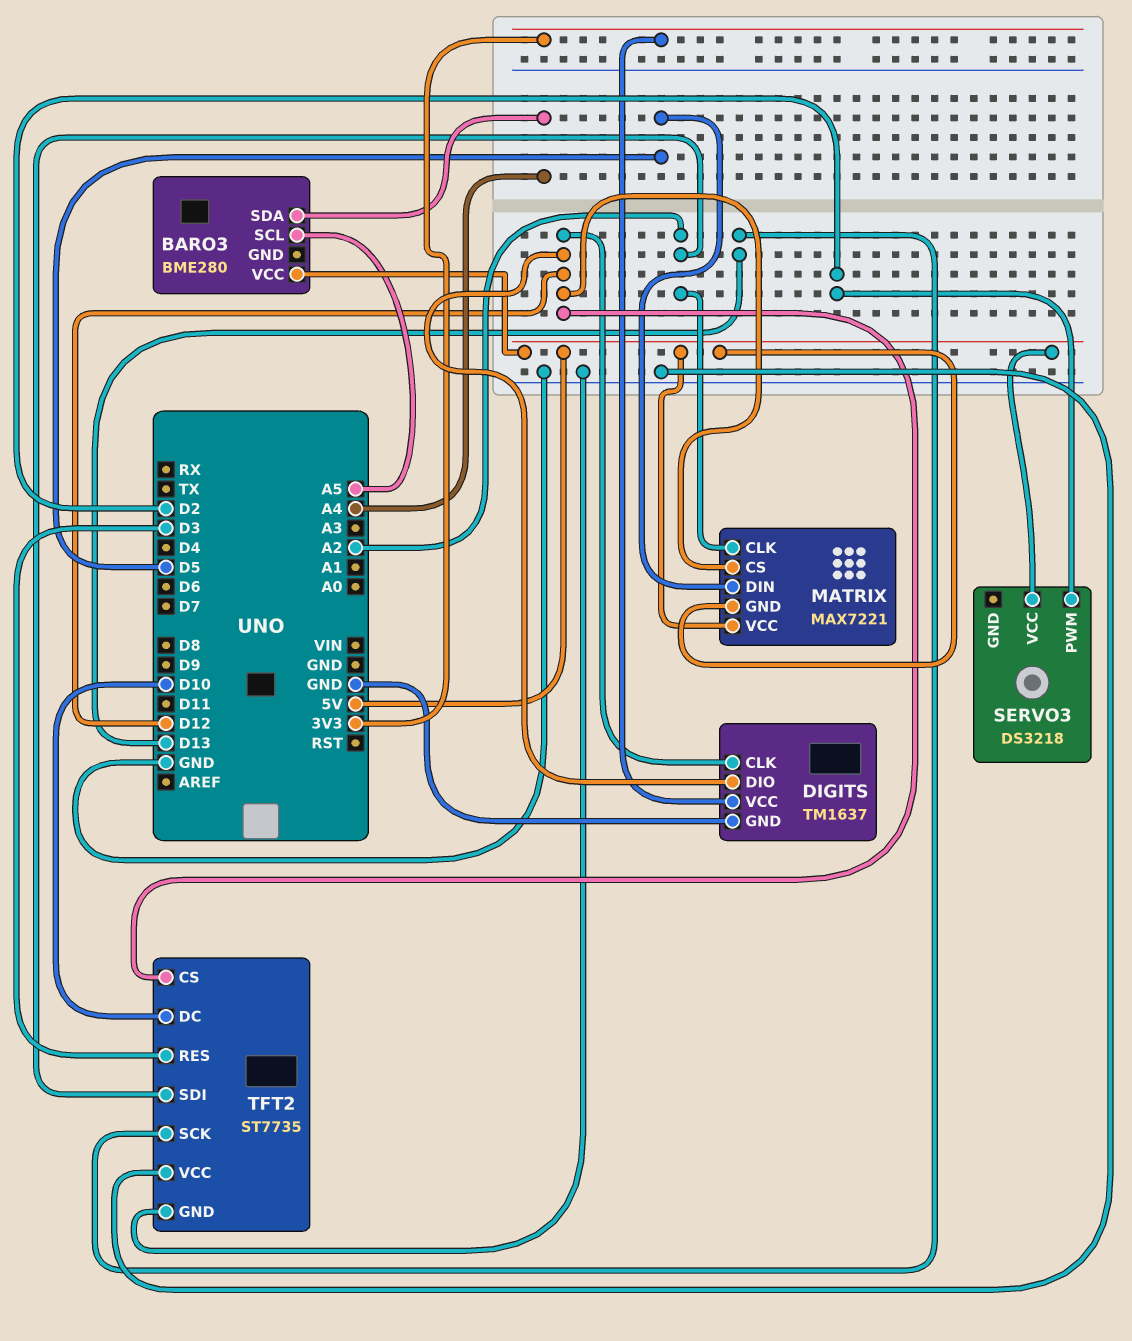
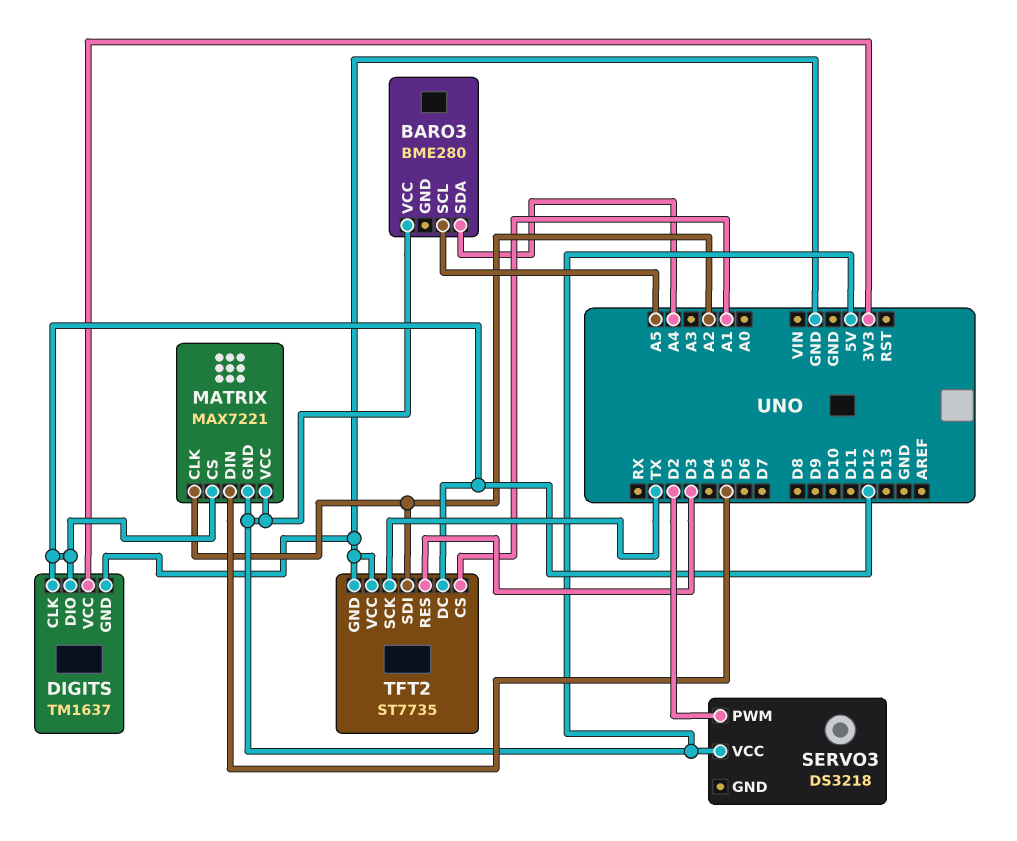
TFT2 pin CS: D12 -> A1
TFT2 pin DC: D10 -> D12
TFT2 pin SCK: D13 -> TX

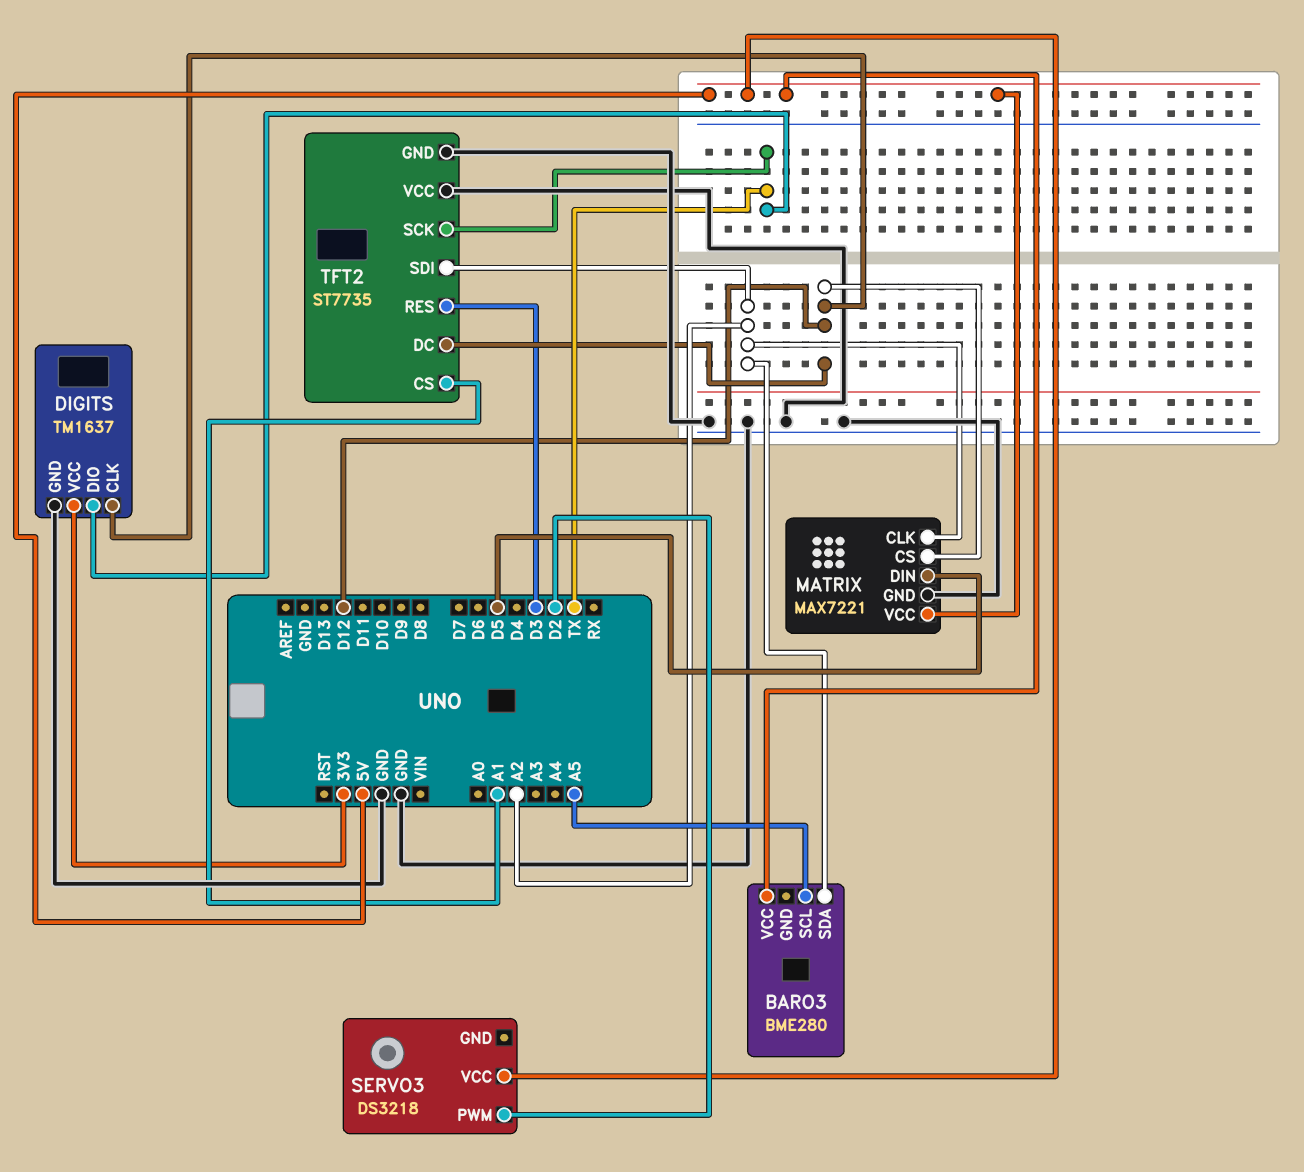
BARO3 pin SDA: A4 -> A2
DIGITS pin DIO: D12 -> TX
MATRIX pin GND: 5V -> GND

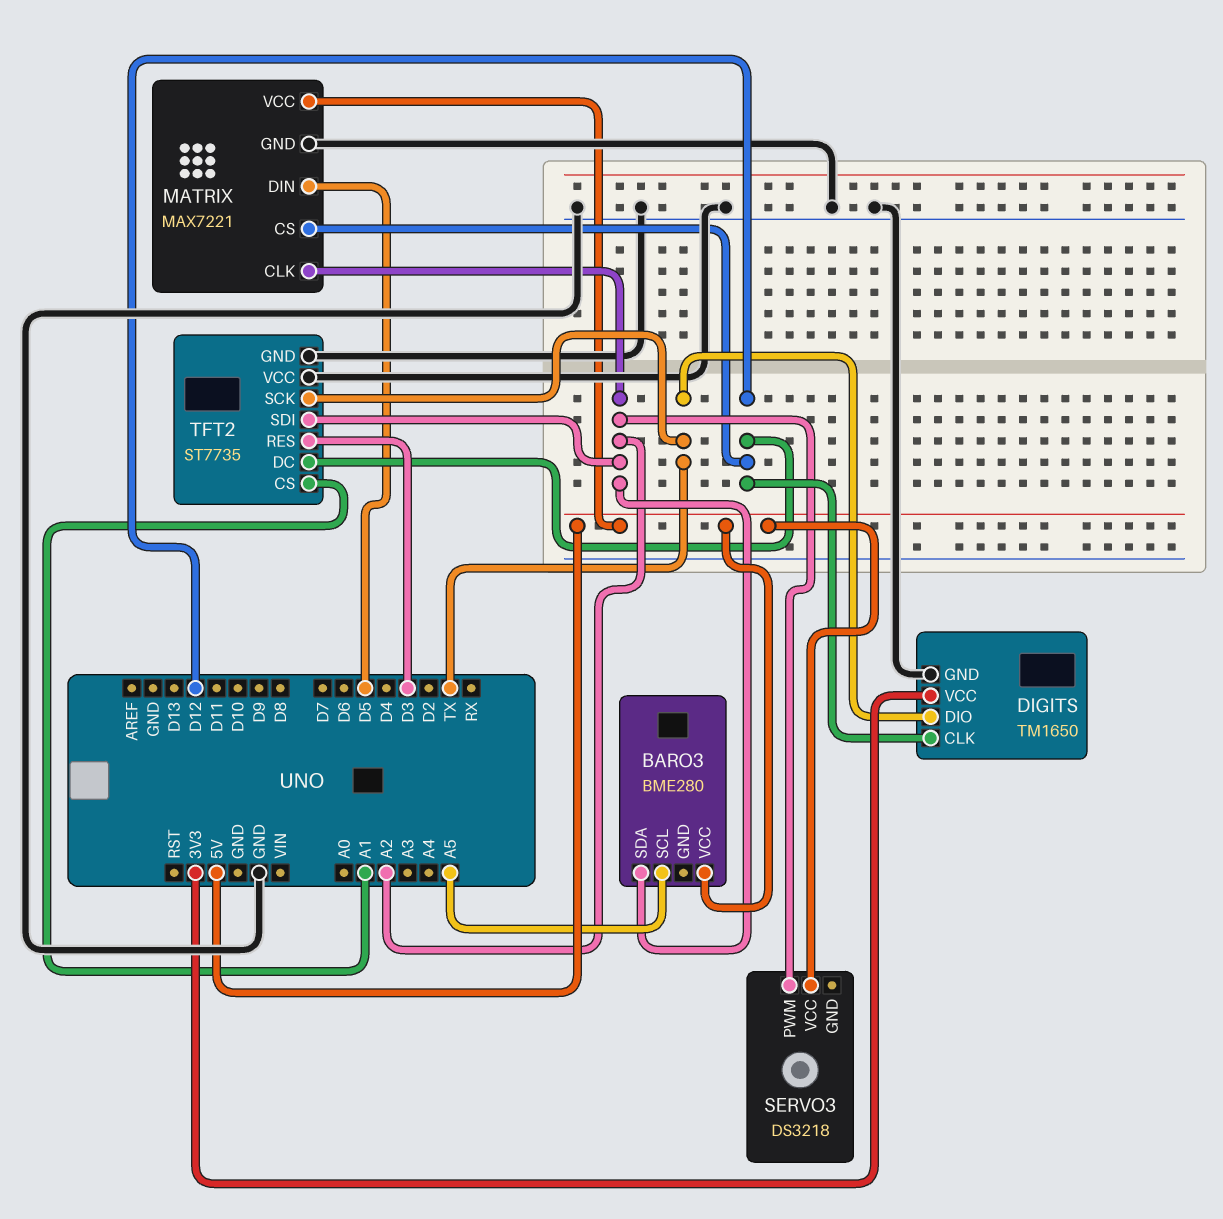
DIGITS: TM1637 -> TM1650
SERVO3 pin PWM: D2 -> A2

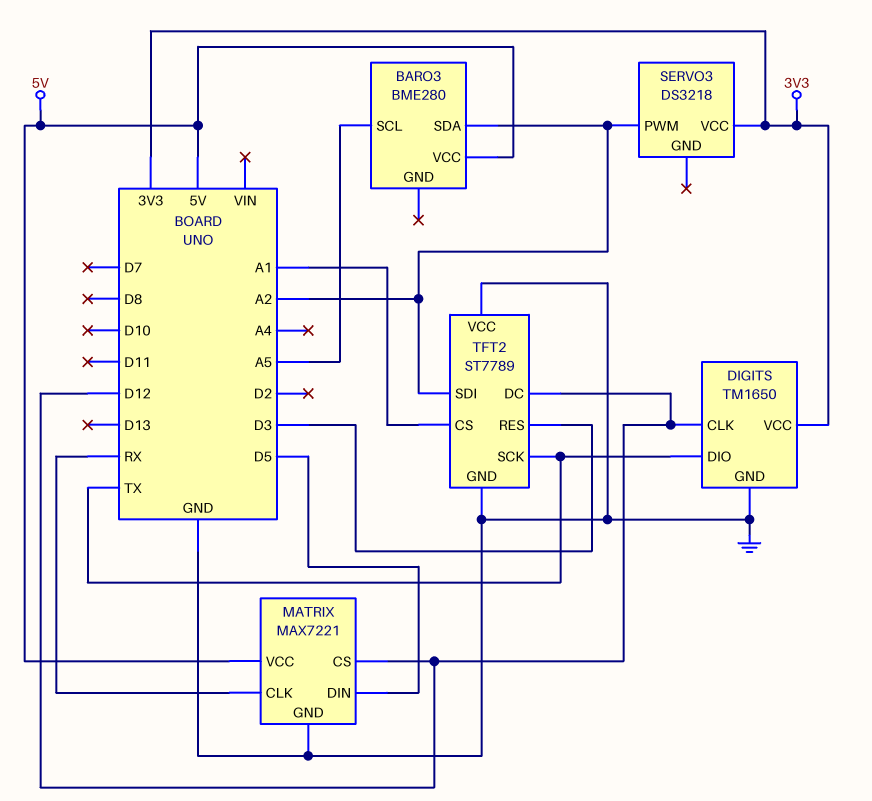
MATRIX pin CLK: A2 -> RX
SERVO3 pin VCC: 5V -> 3V3
TFT2: ST7735 -> ST7789

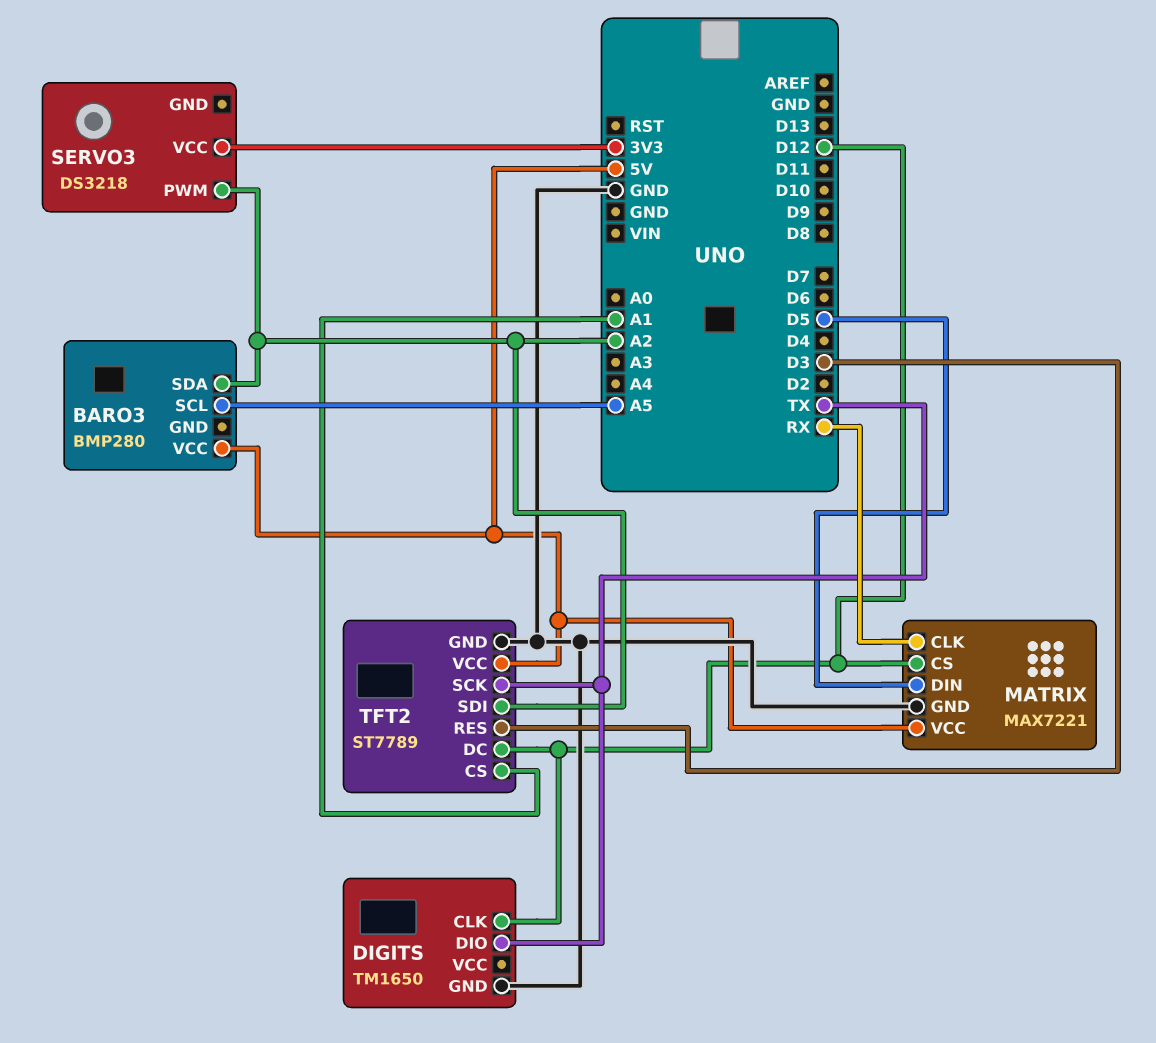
BARO3: BME280 -> BMP280
DIGITS pin VCC: 3V3 -> none
TFT2 pin VCC: GND -> 5V

